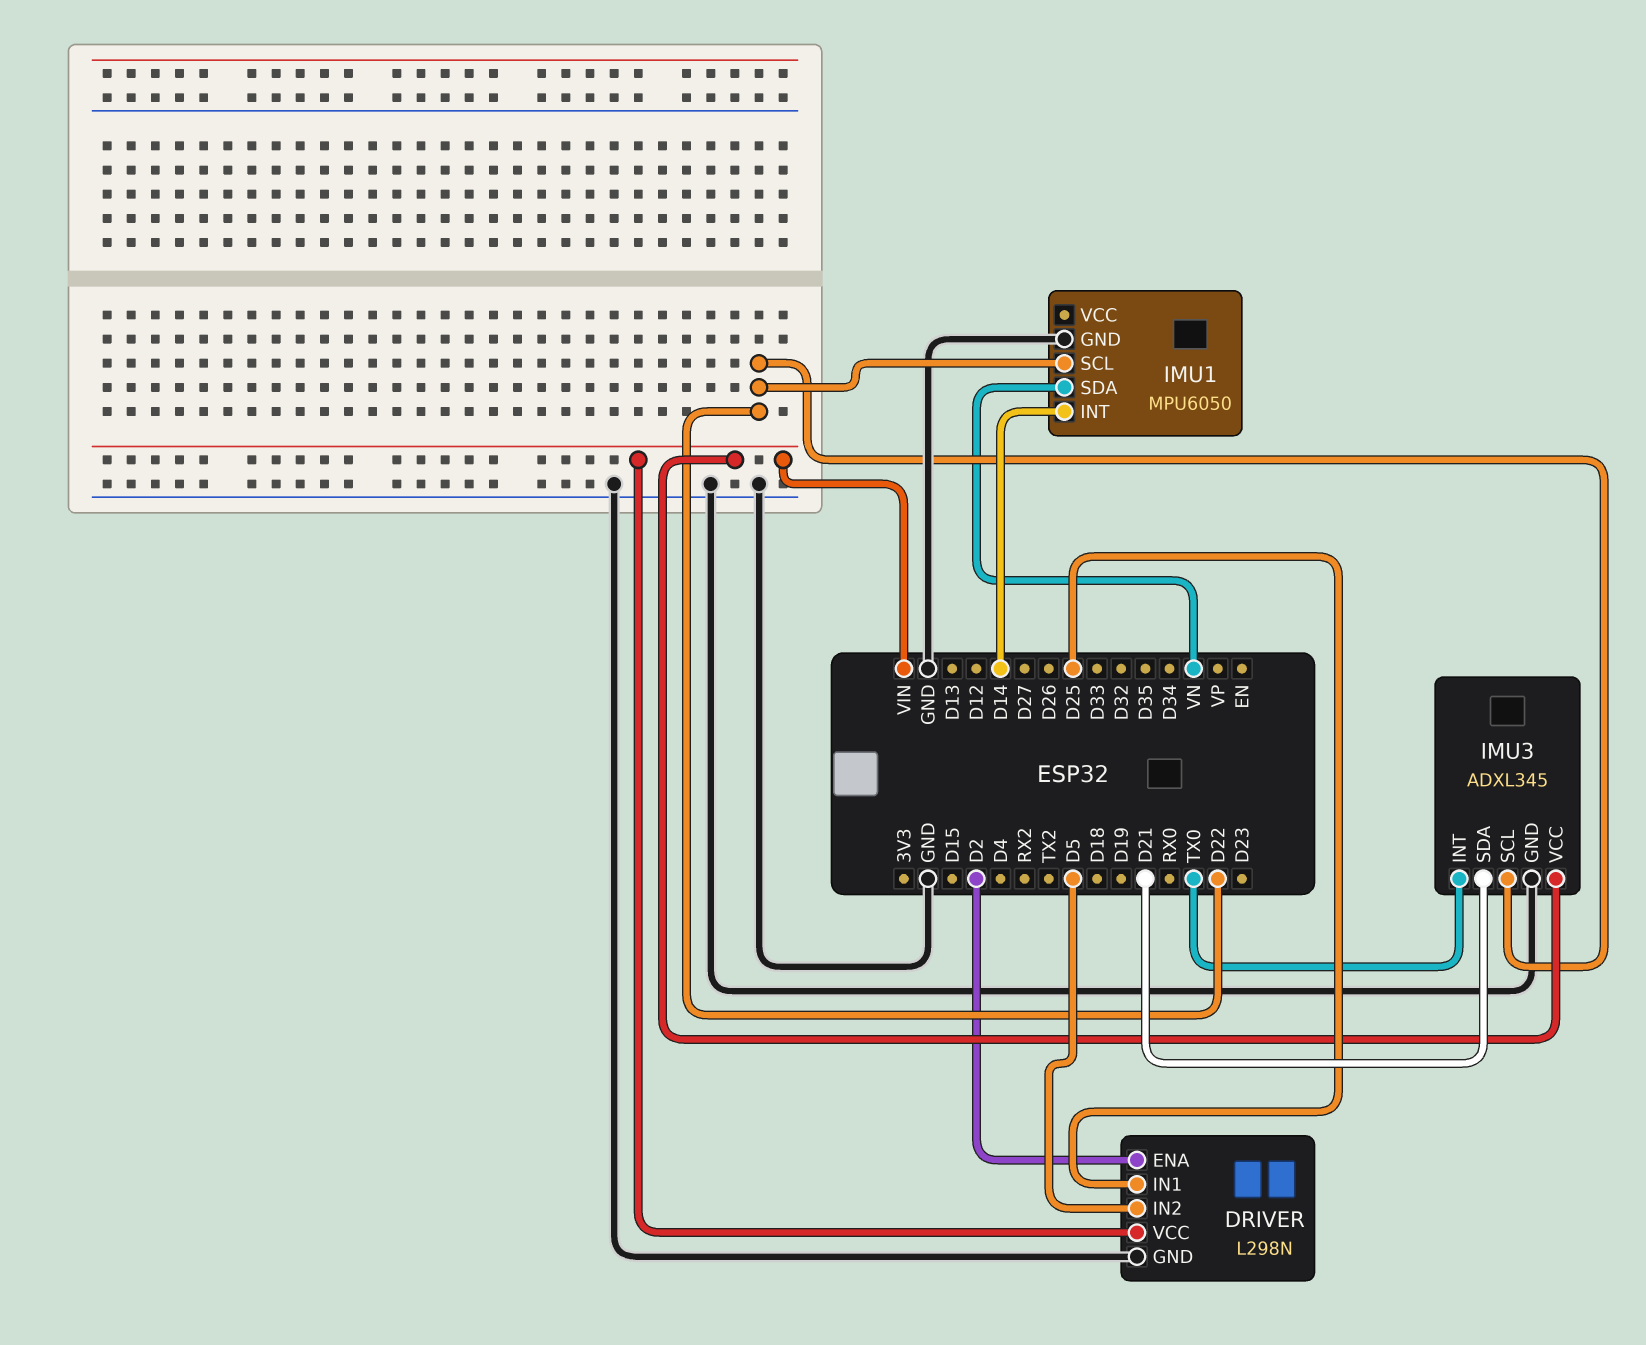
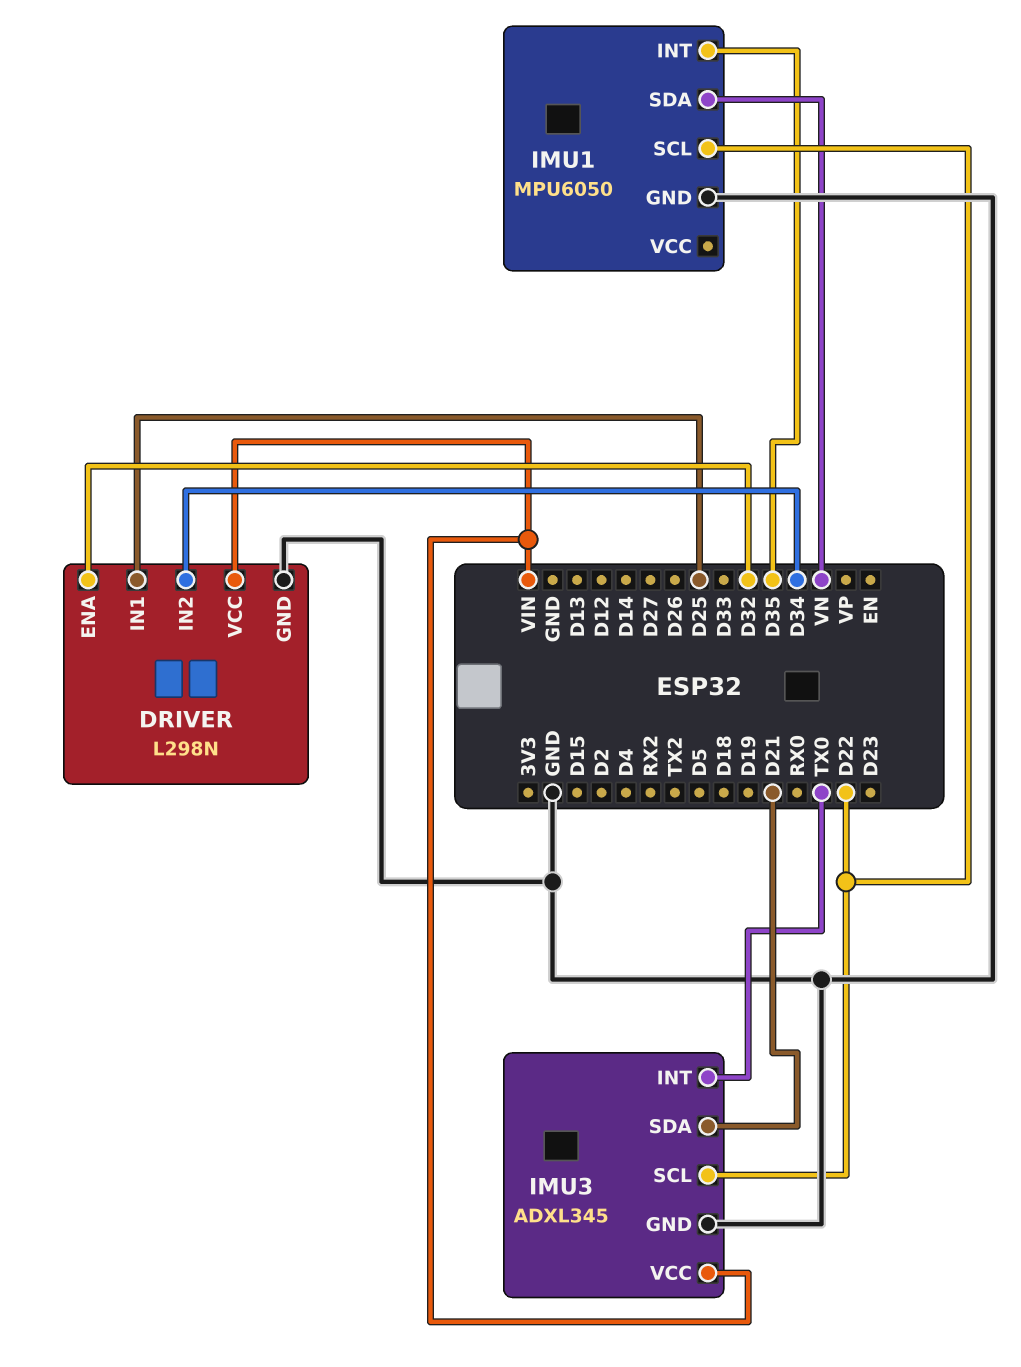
DRIVER pin ENA: D2 -> D32
DRIVER pin IN2: D5 -> D34
IMU1 pin INT: D14 -> D35

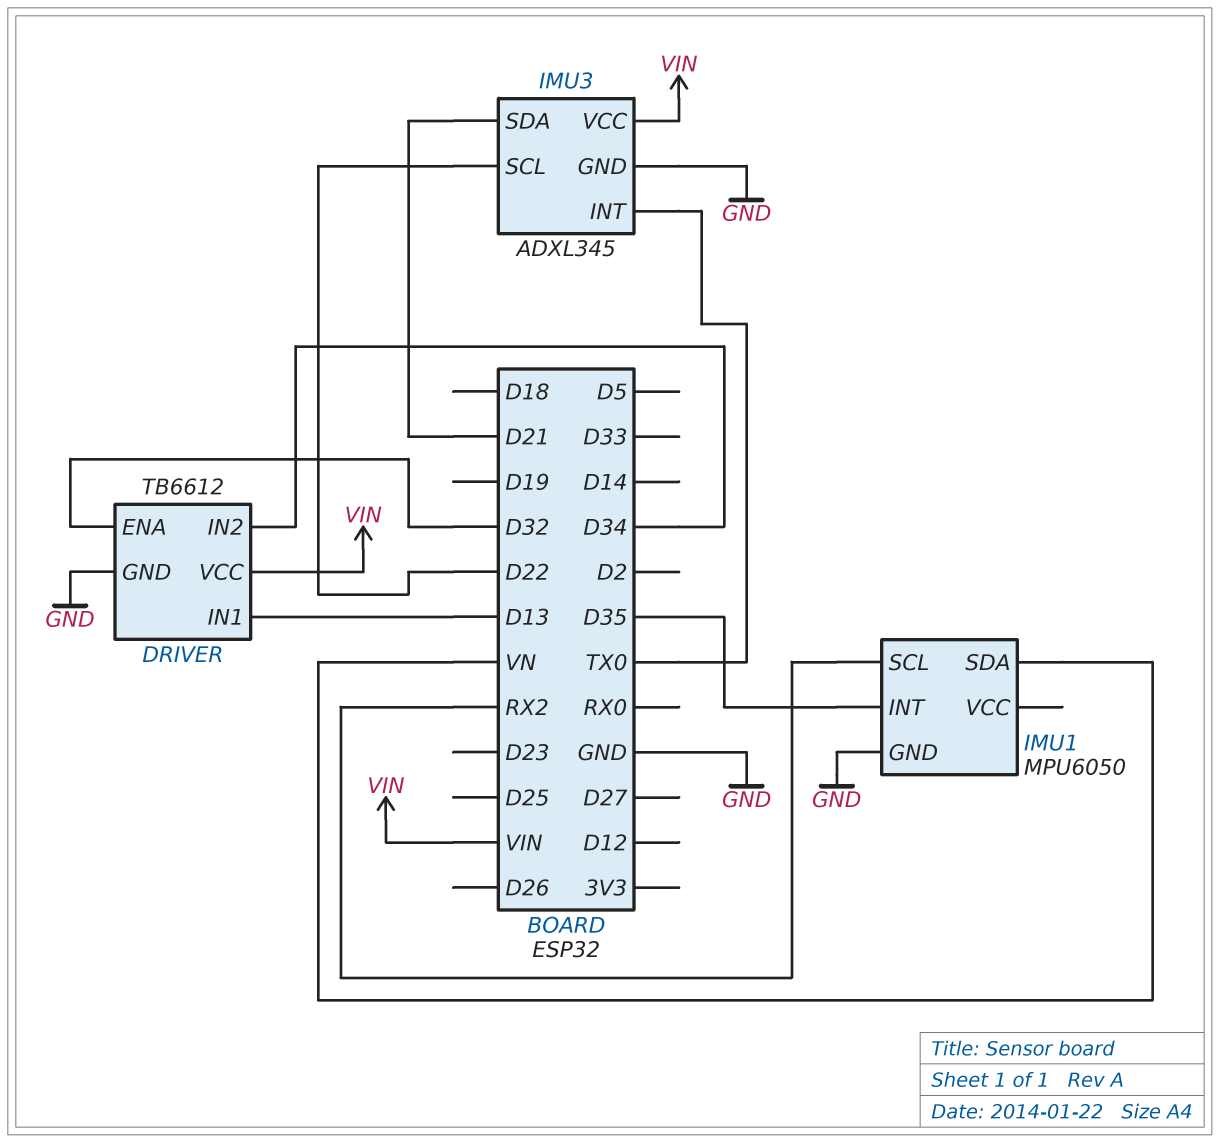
DRIVER: L298N -> TB6612
DRIVER pin IN1: D25 -> D13
IMU1 pin SCL: D22 -> RX2

